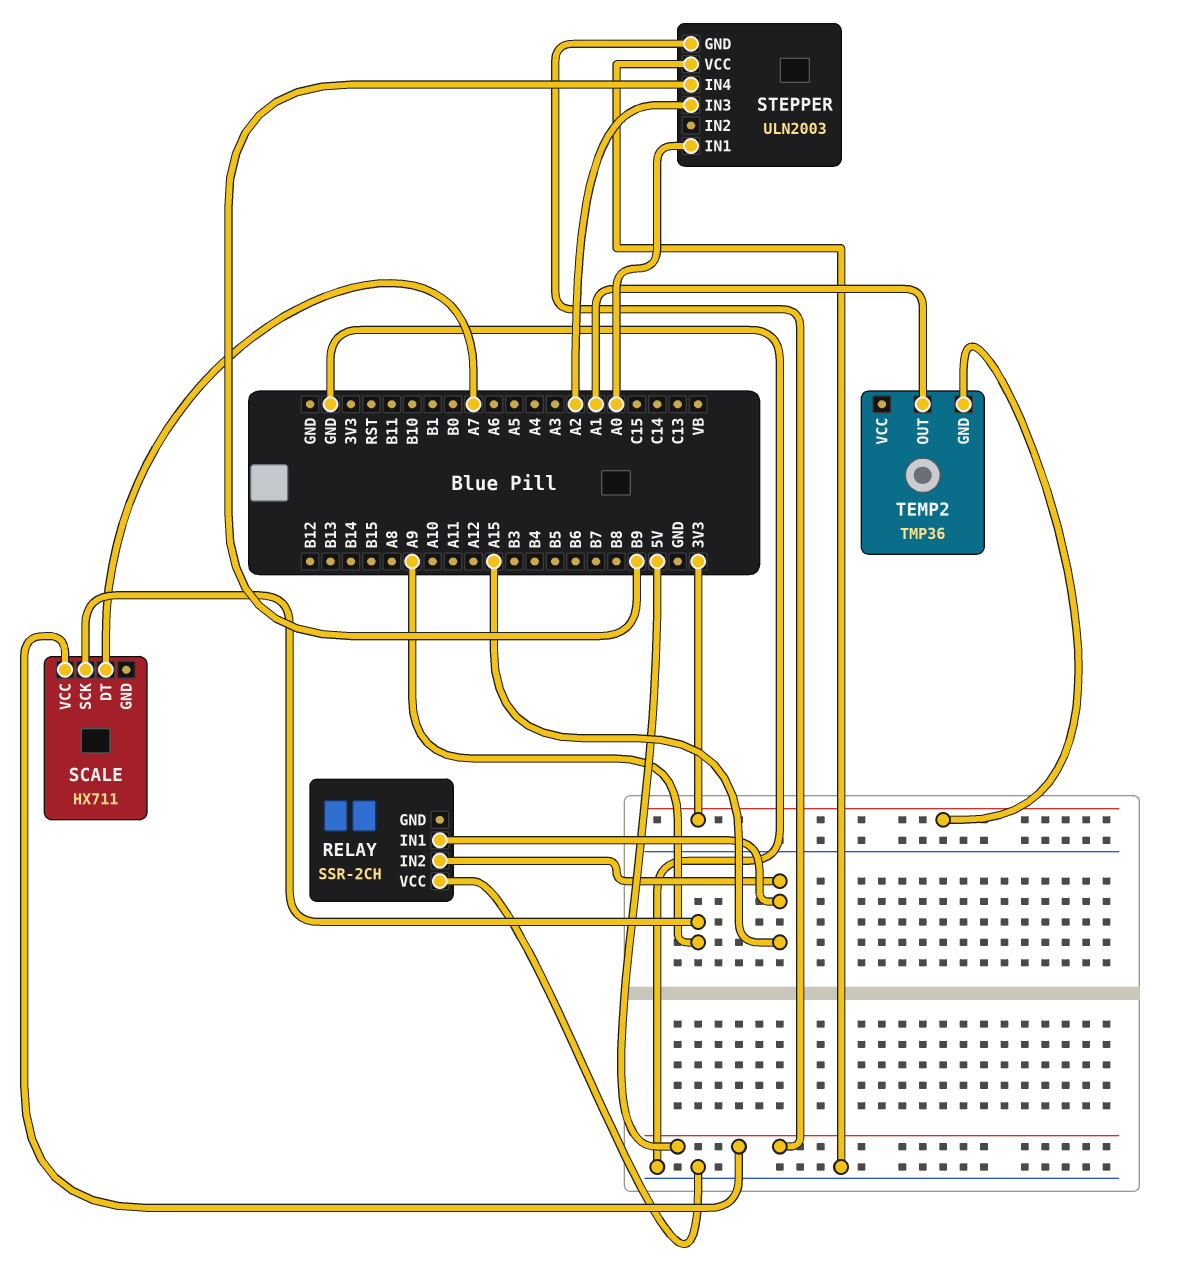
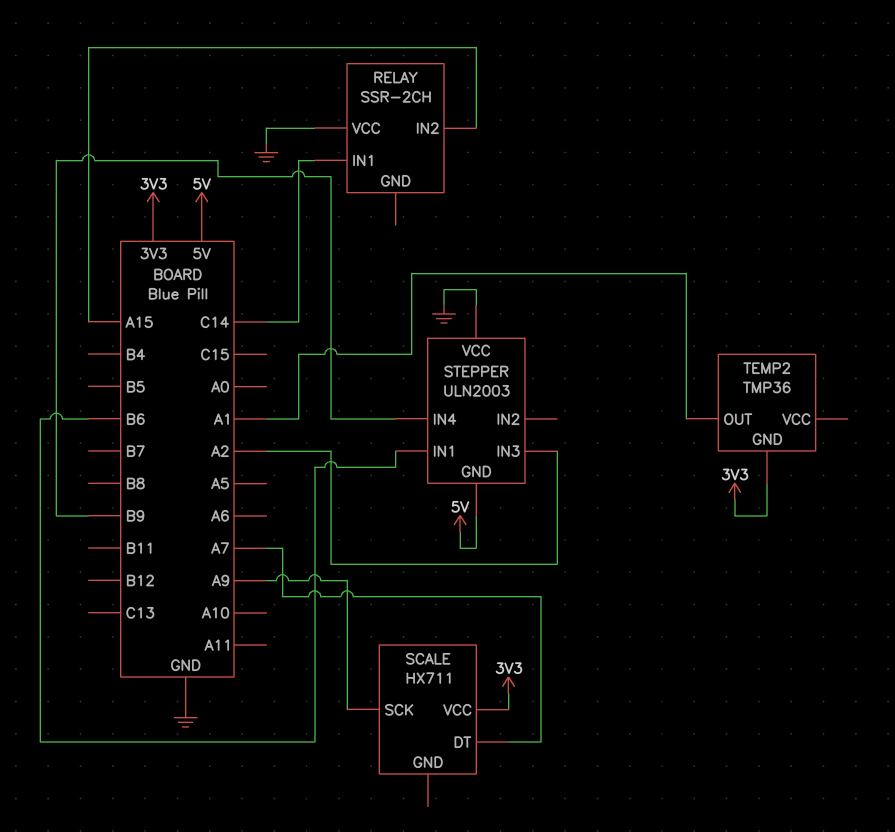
RELAY pin IN1: A15 -> C14
SCALE pin VCC: 5V -> 3V3
STEPPER pin IN1: A0 -> B6

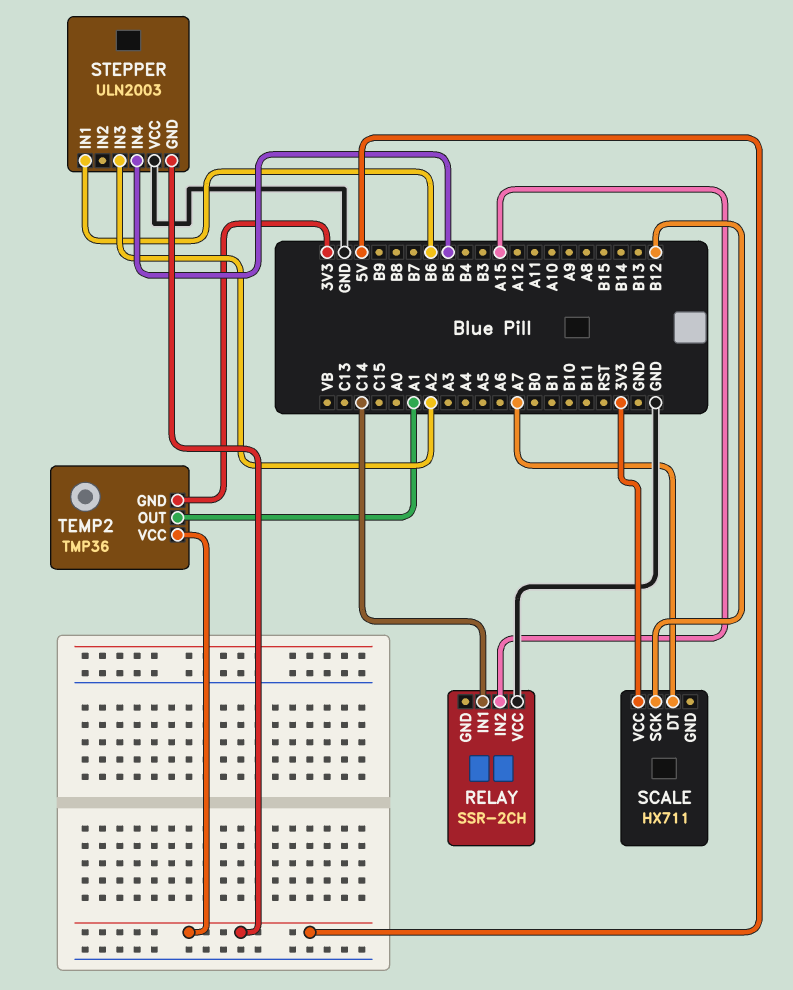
SCALE pin SCK: A9 -> B12
STEPPER pin IN4: B9 -> B5
TEMP2 pin VCC: none -> 5V

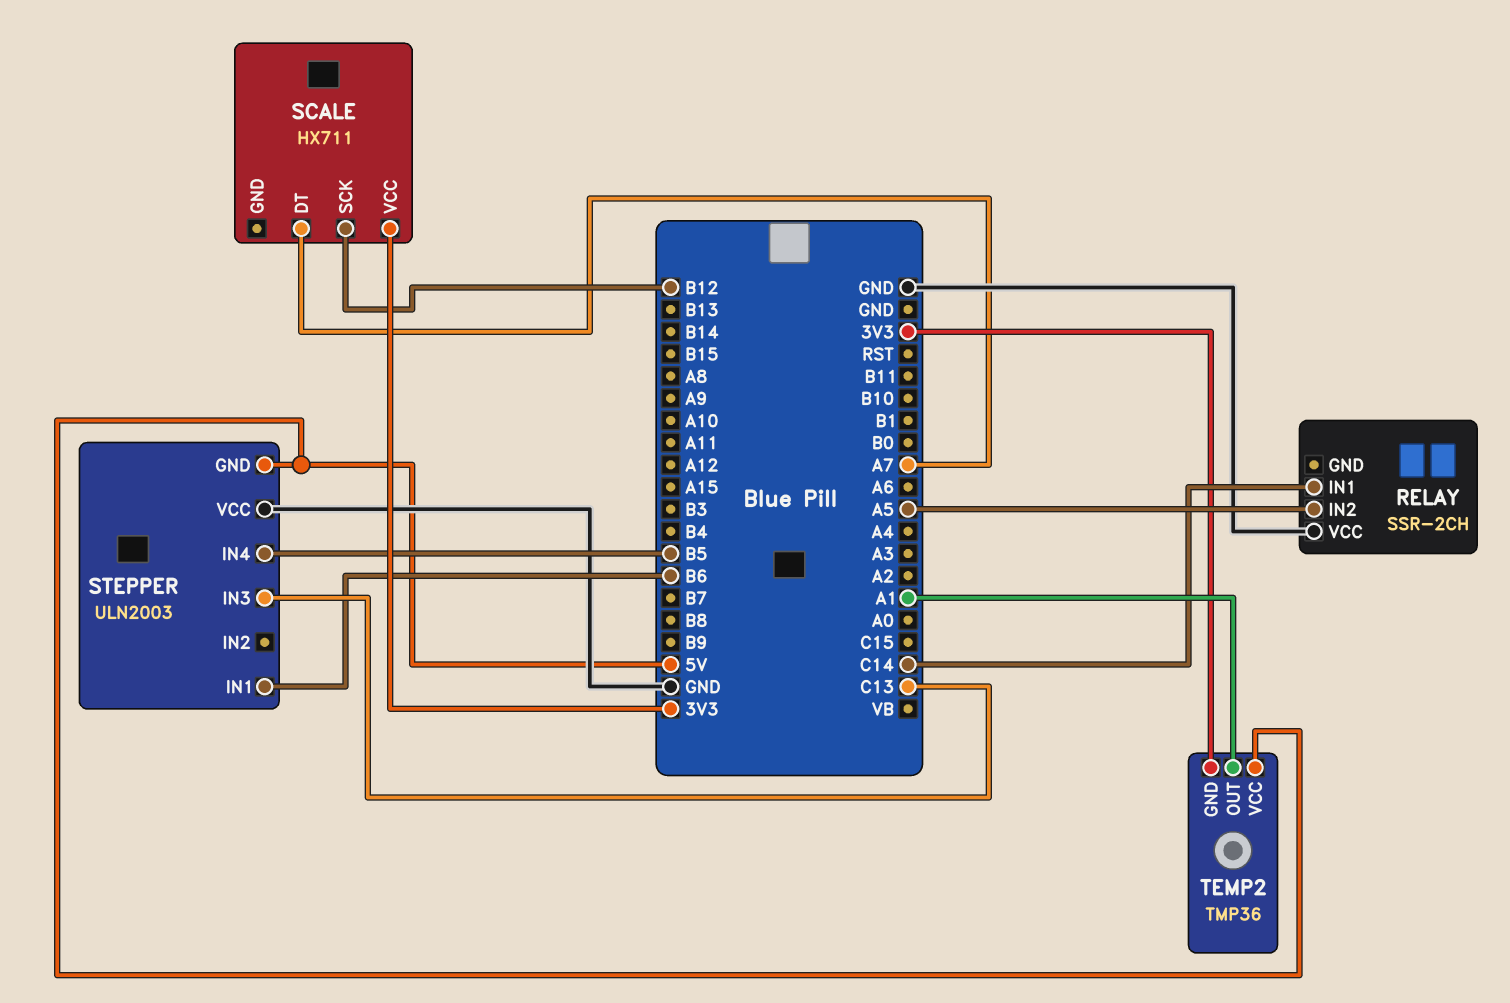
RELAY pin IN2: A15 -> A5
STEPPER pin IN3: A2 -> C13

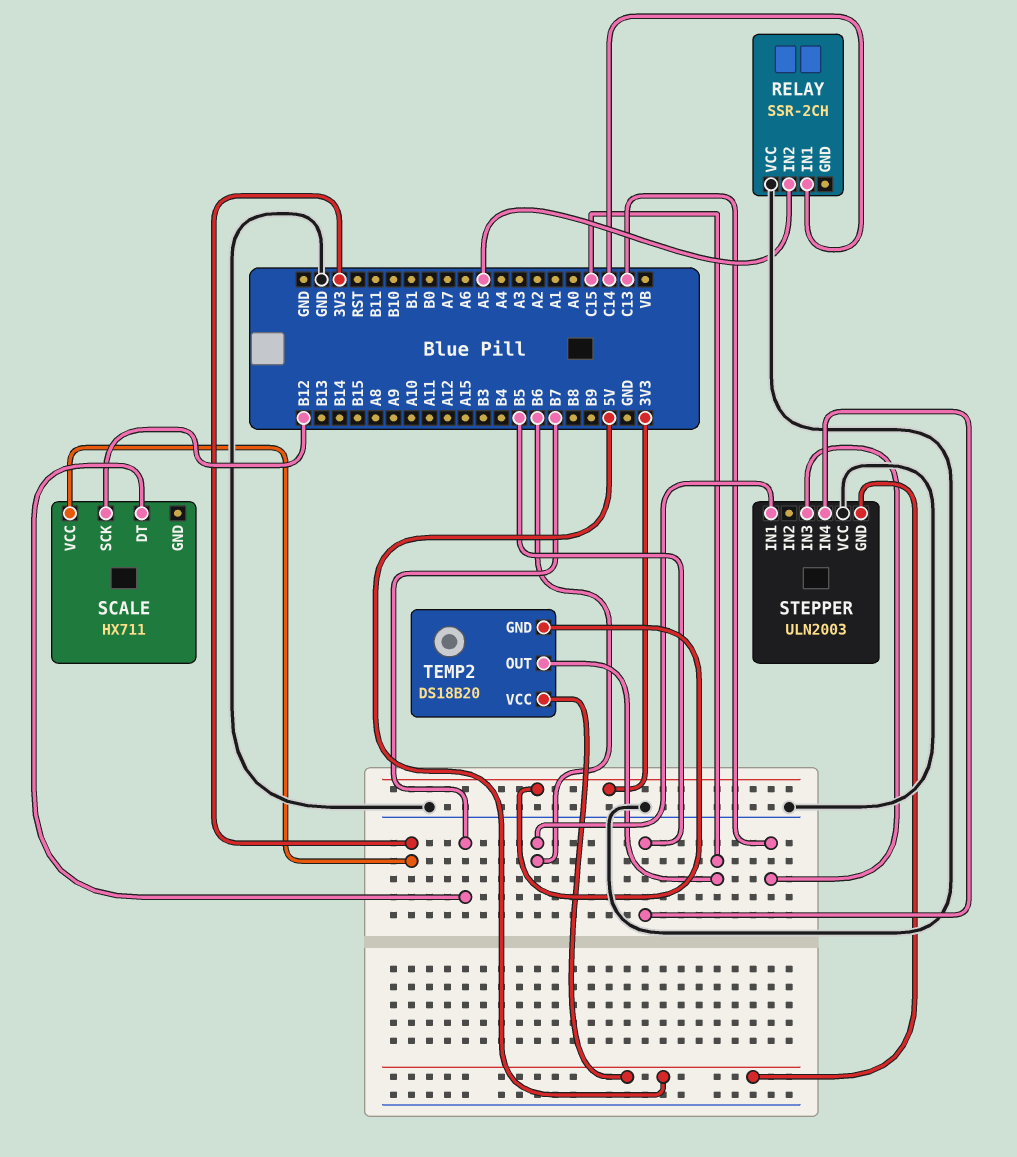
SCALE pin DT: A7 -> B7
TEMP2: TMP36 -> DS18B20
TEMP2 pin OUT: A1 -> C15

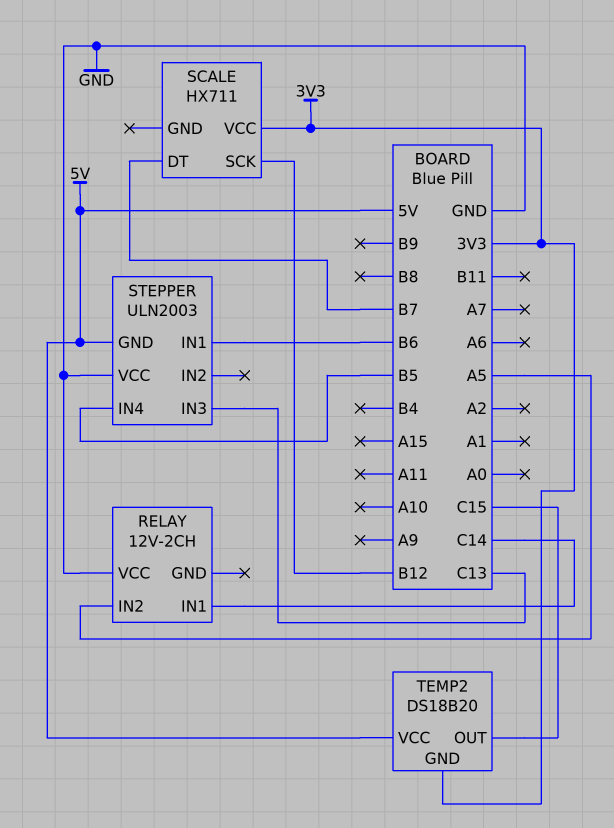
RELAY: SSR-2CH -> 12V-2CH

